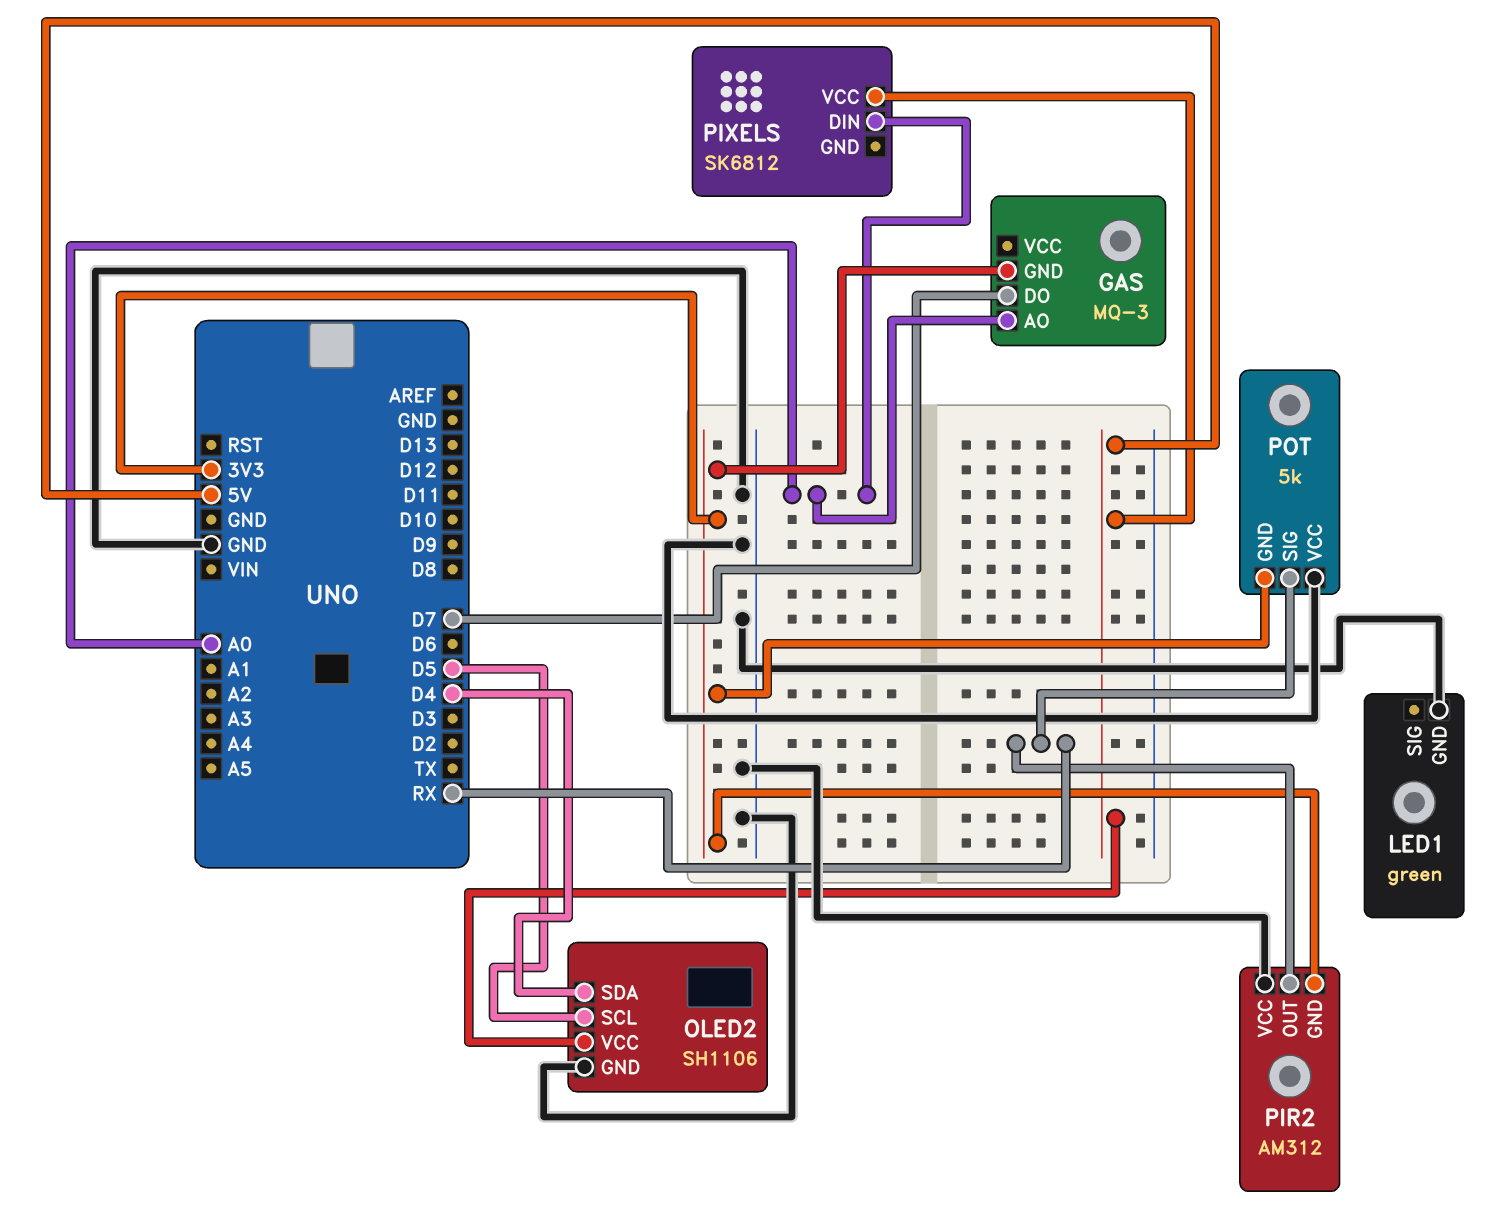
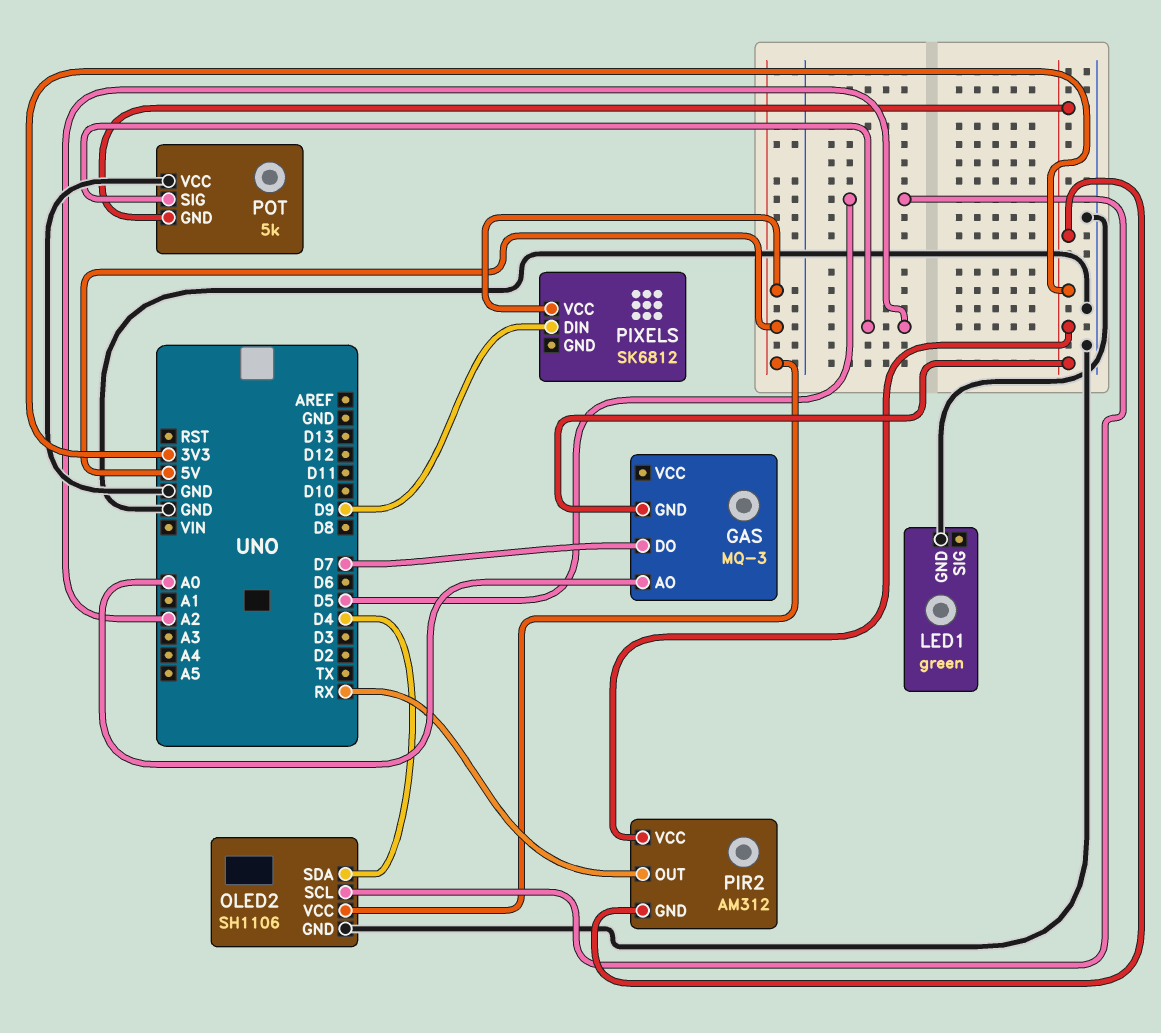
PIR2 pin VCC: GND -> 3V3
PIXELS pin DIN: A0 -> D9
POT pin SIG: RX -> A2

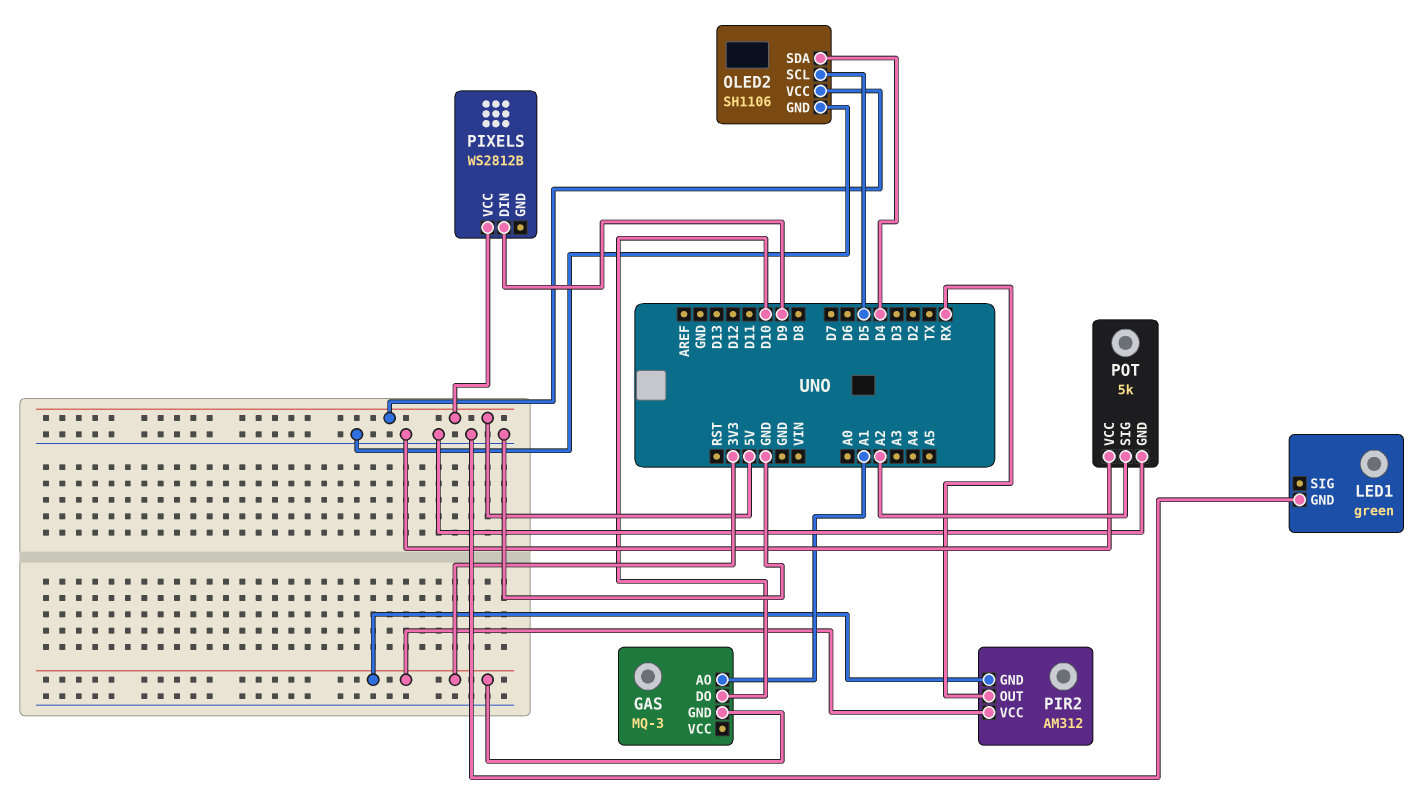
GAS pin AO: A0 -> A1
GAS pin DO: D7 -> D10
PIXELS: SK6812 -> WS2812B
POT pin GND: 3V3 -> GND

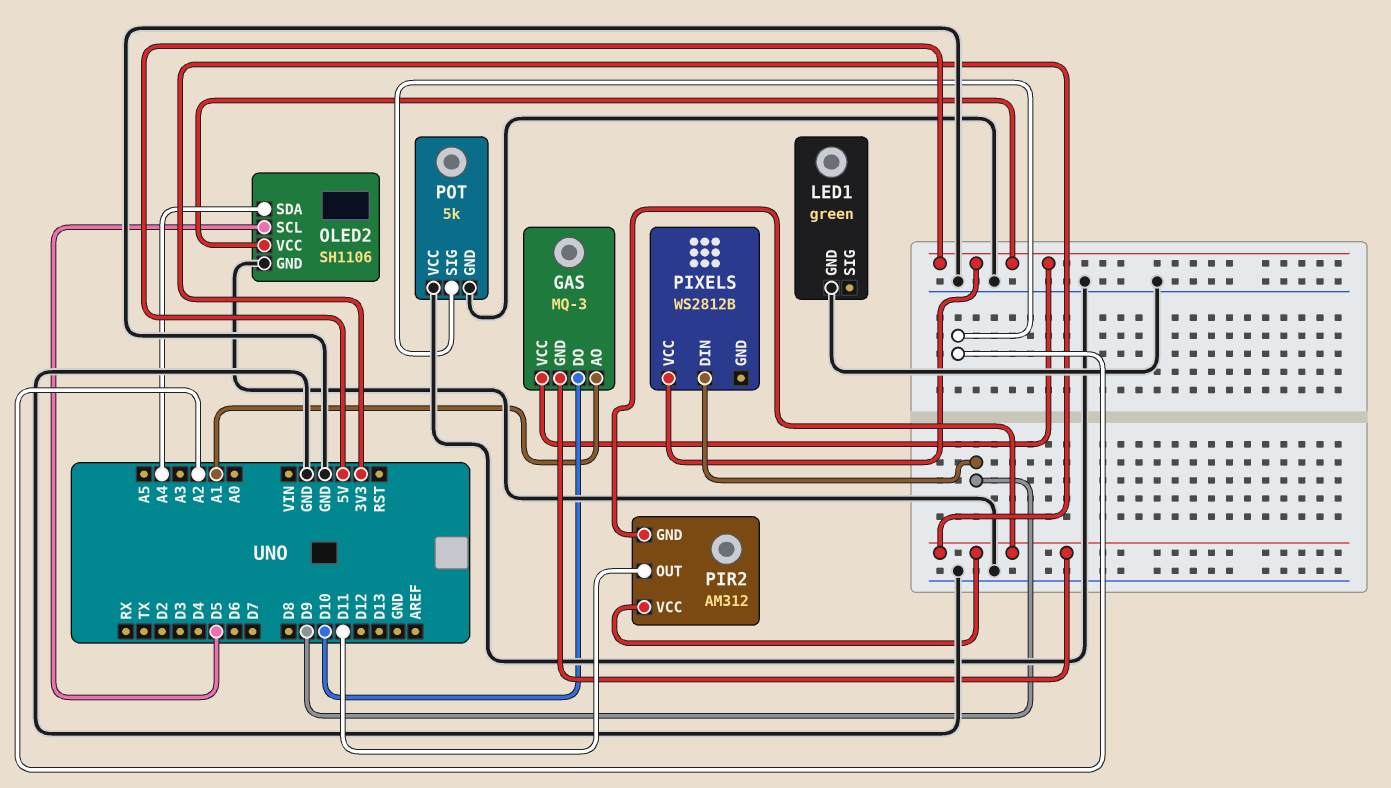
GAS pin VCC: none -> 5V
OLED2 pin SDA: D4 -> A4
PIR2 pin OUT: RX -> D11

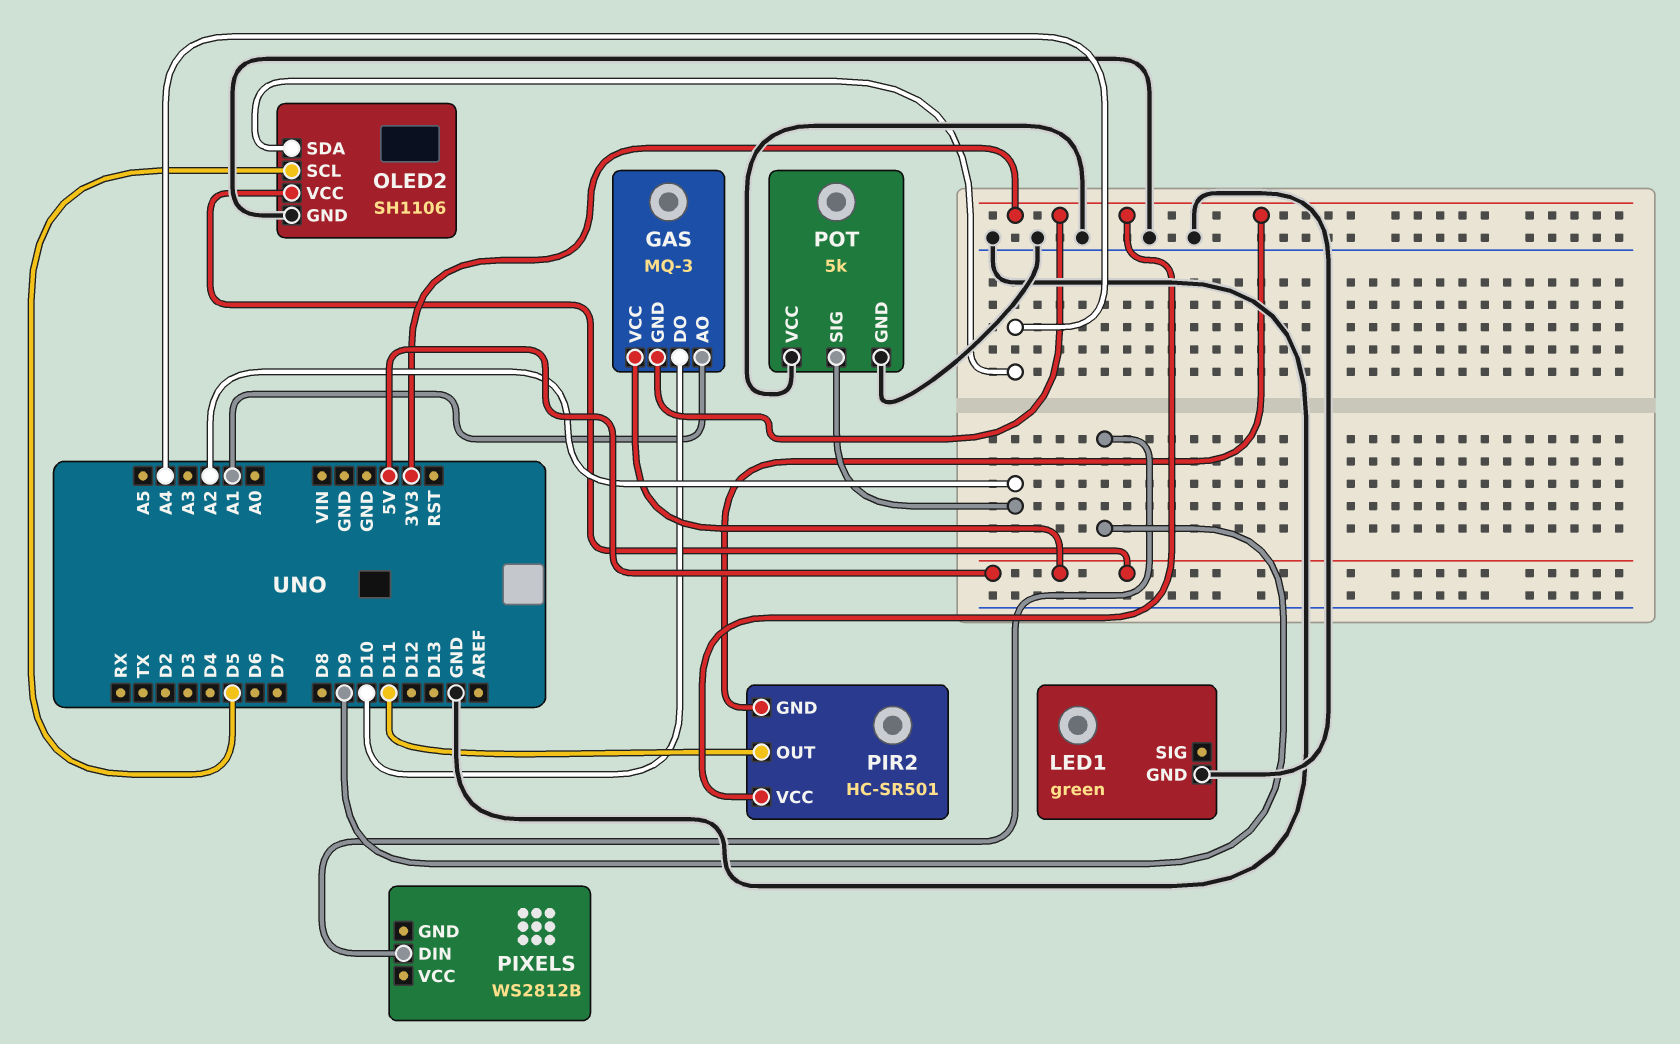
PIR2: AM312 -> HC-SR501
PIXELS pin VCC: 5V -> none

